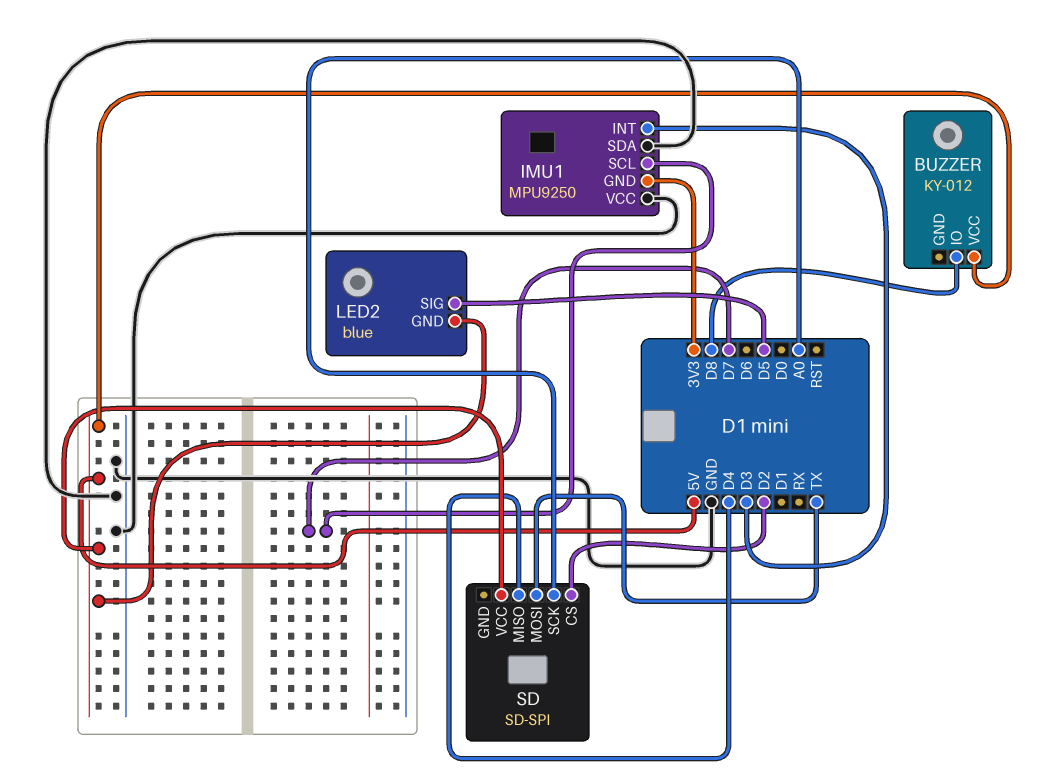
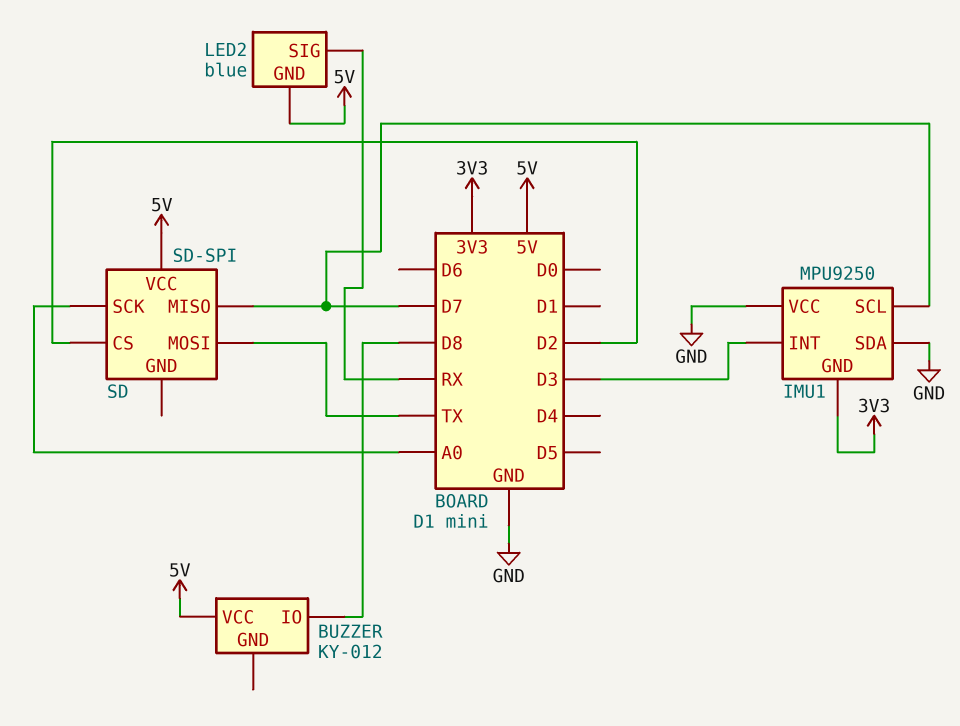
LED2 pin SIG: D5 -> RX
SD pin MISO: D4 -> D7

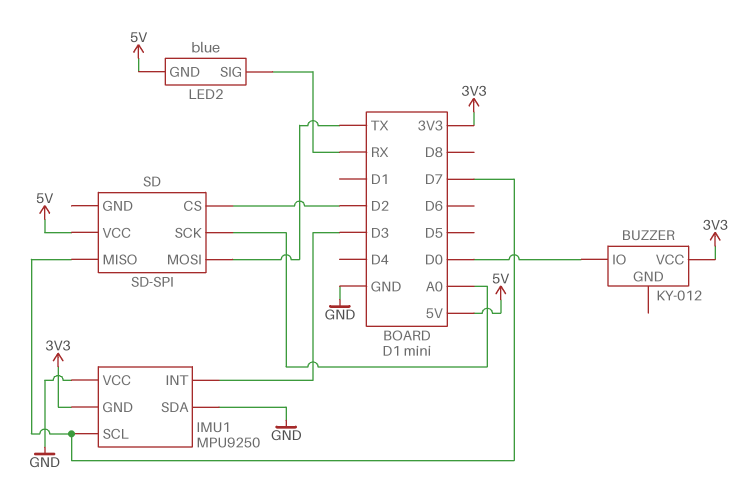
BUZZER pin IO: D8 -> D0
BUZZER pin VCC: 5V -> 3V3

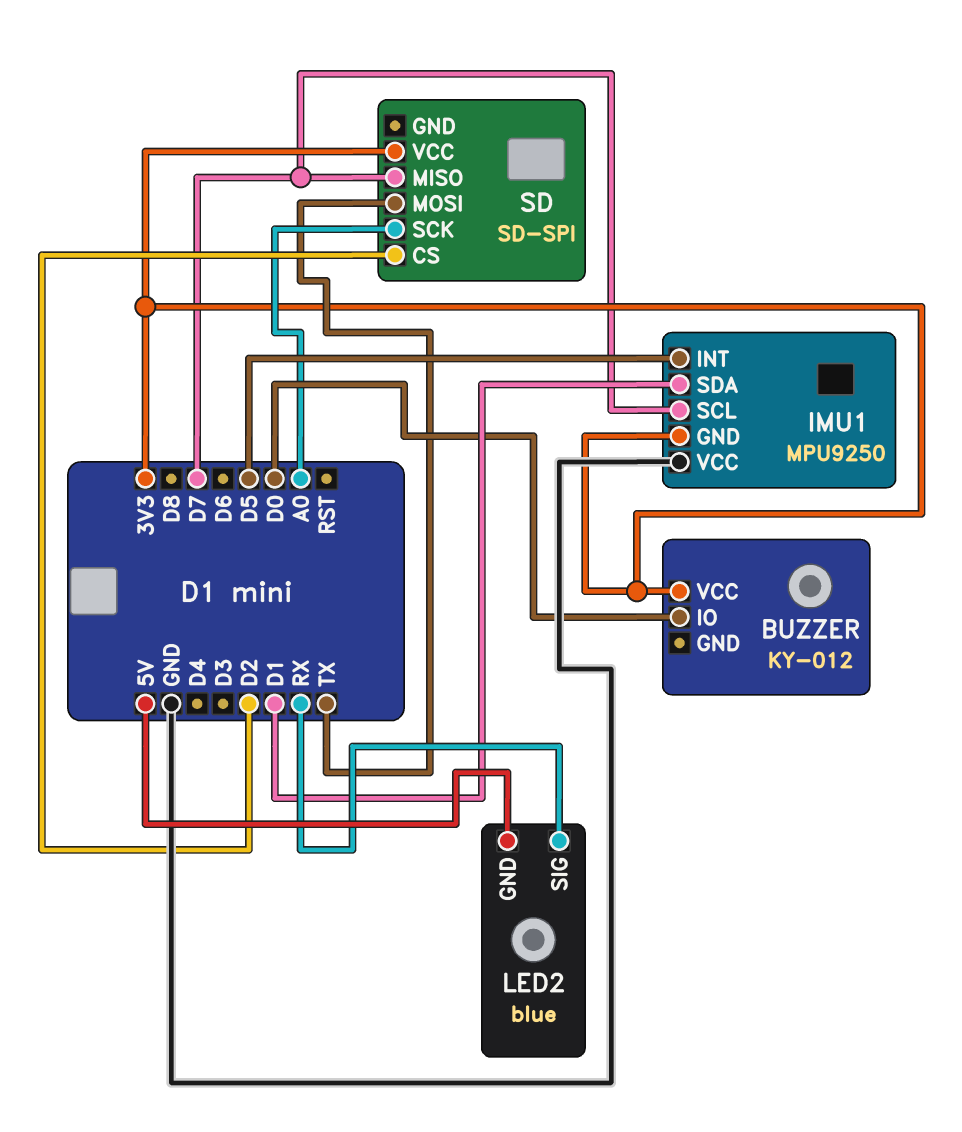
IMU1 pin INT: D3 -> D5
IMU1 pin SDA: GND -> D1
SD pin VCC: 5V -> 3V3

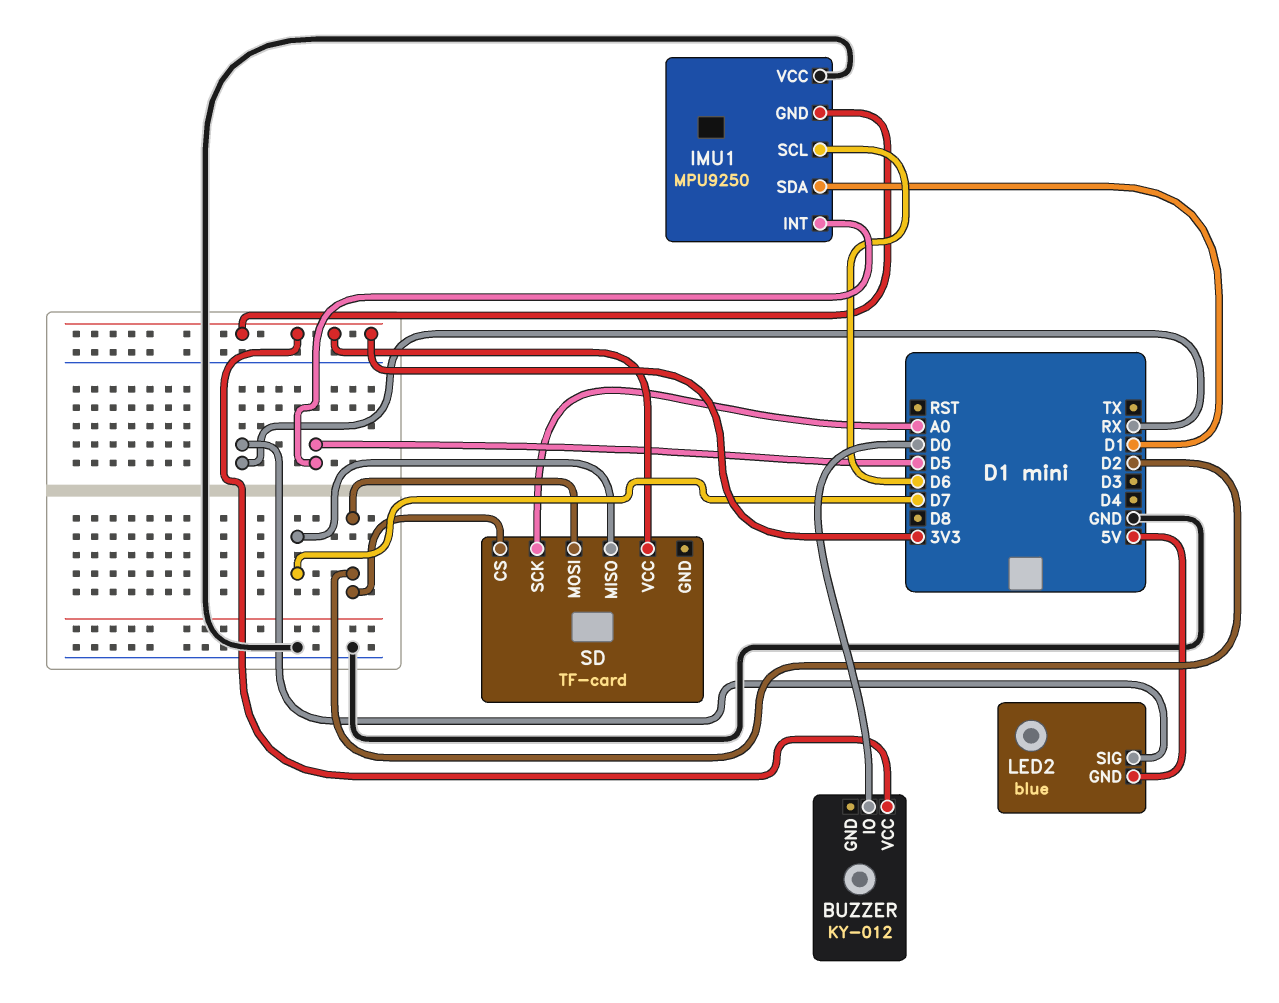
IMU1 pin SCL: D7 -> D6
SD: SD-SPI -> TF-card
SD pin MOSI: TX -> D2

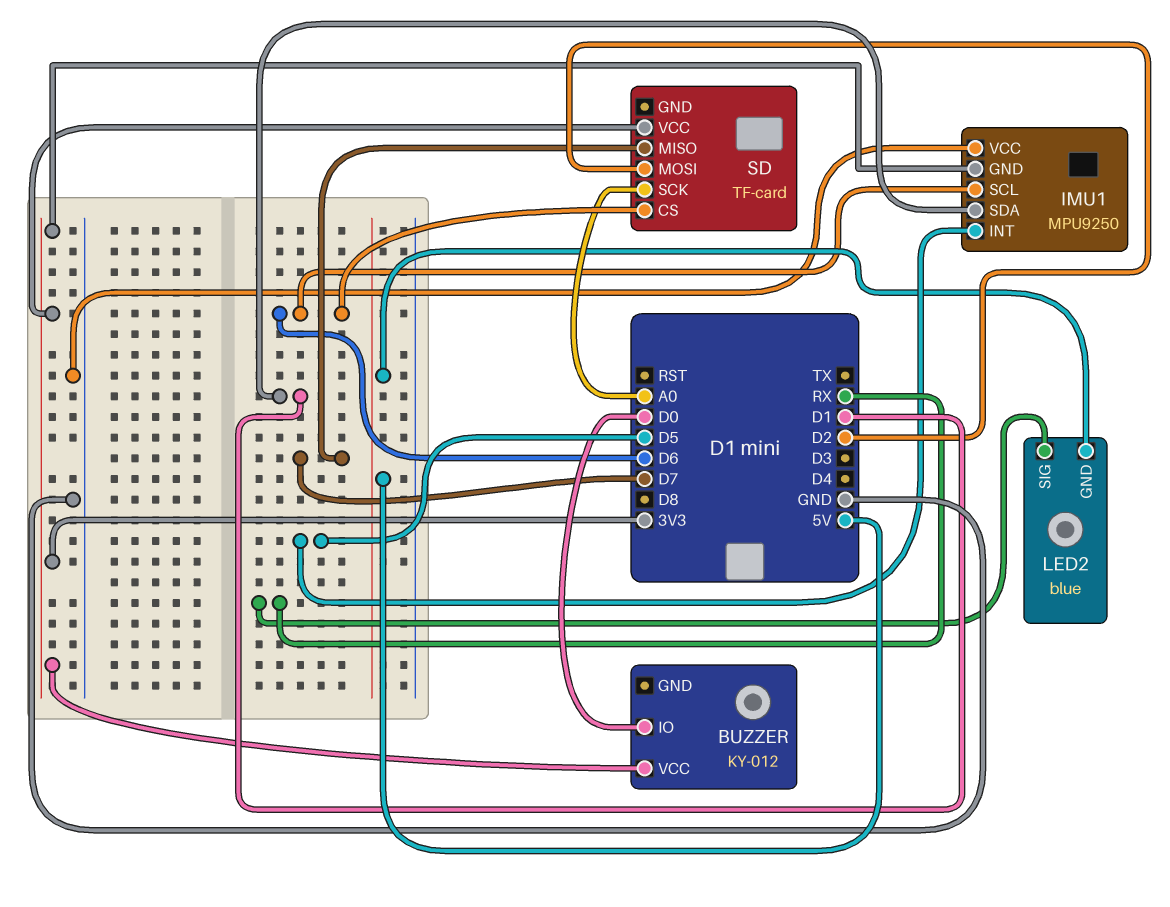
SD pin CS: D2 -> D6

